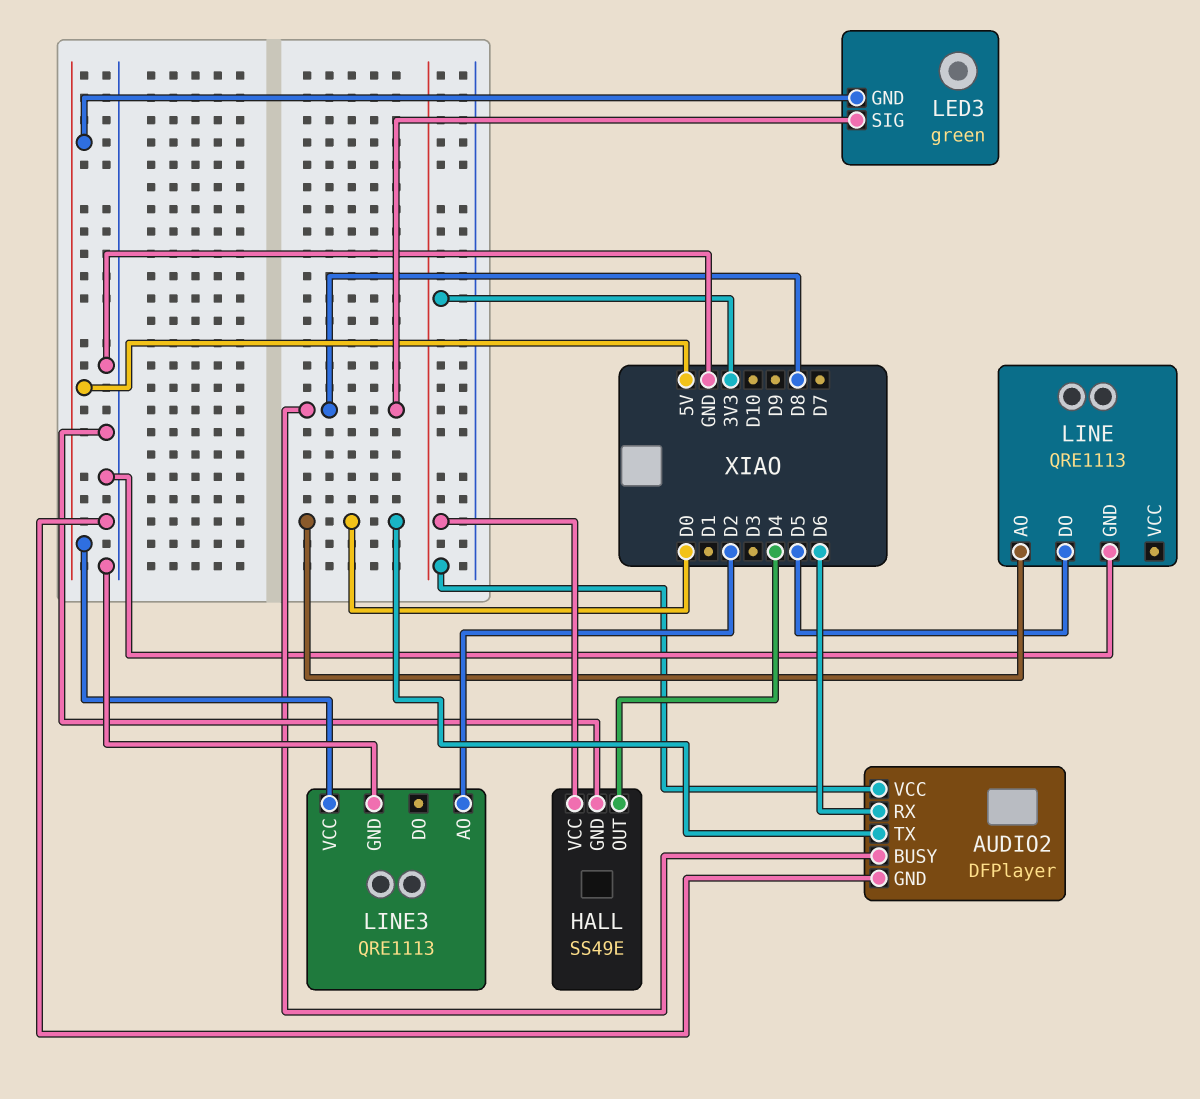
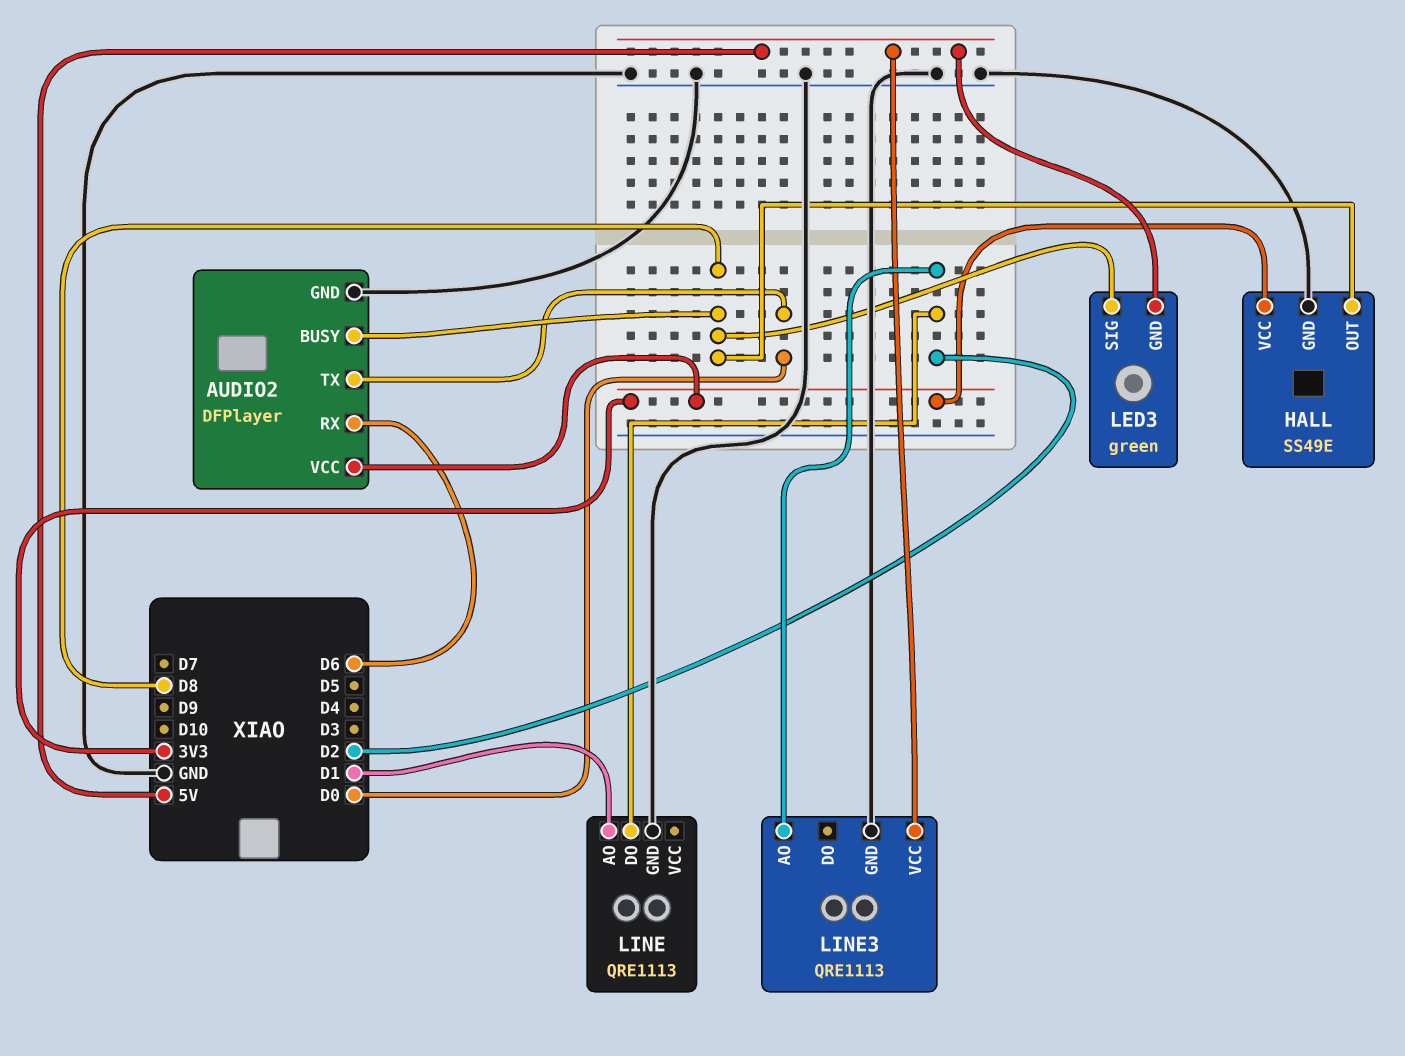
HALL pin OUT: D4 -> D8
LINE pin AO: D0 -> D1
LINE pin DO: D5 -> D2

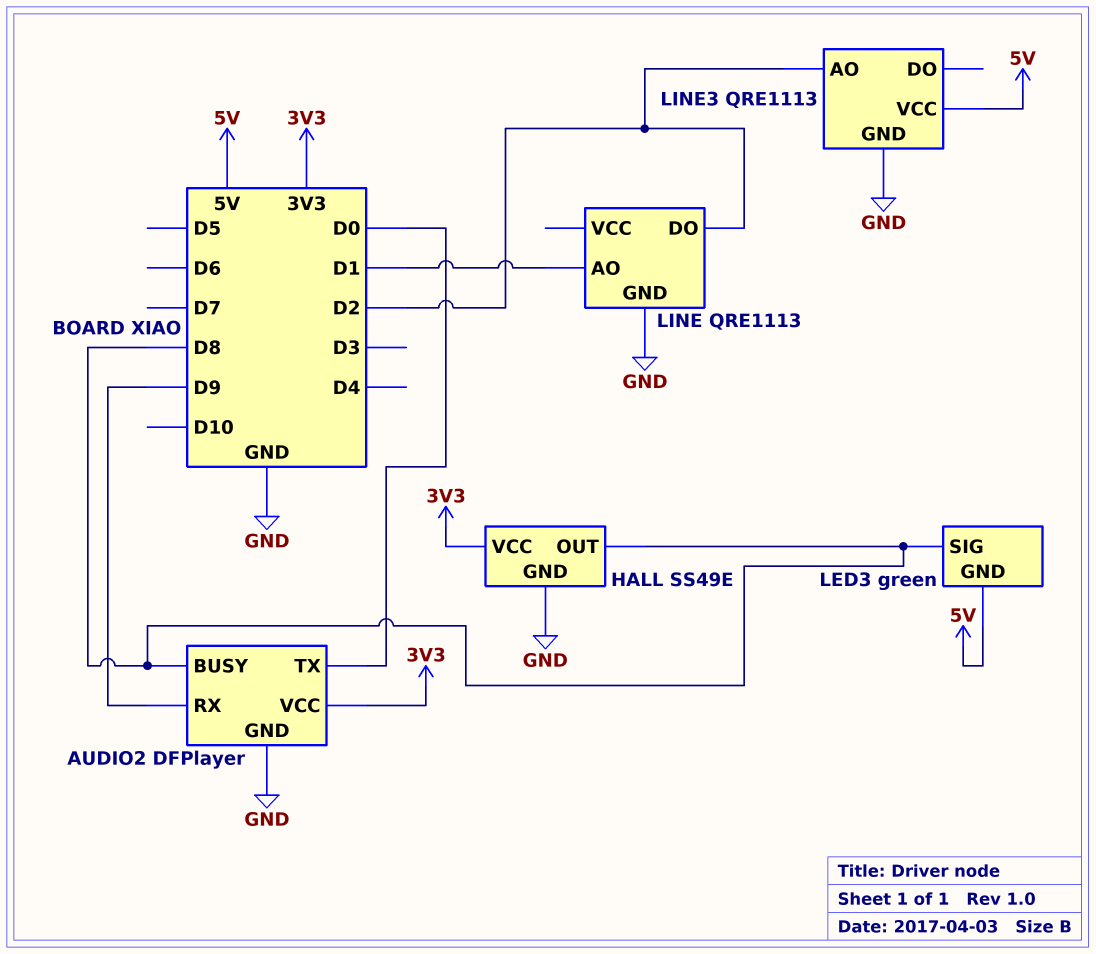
AUDIO2 pin RX: D6 -> D9

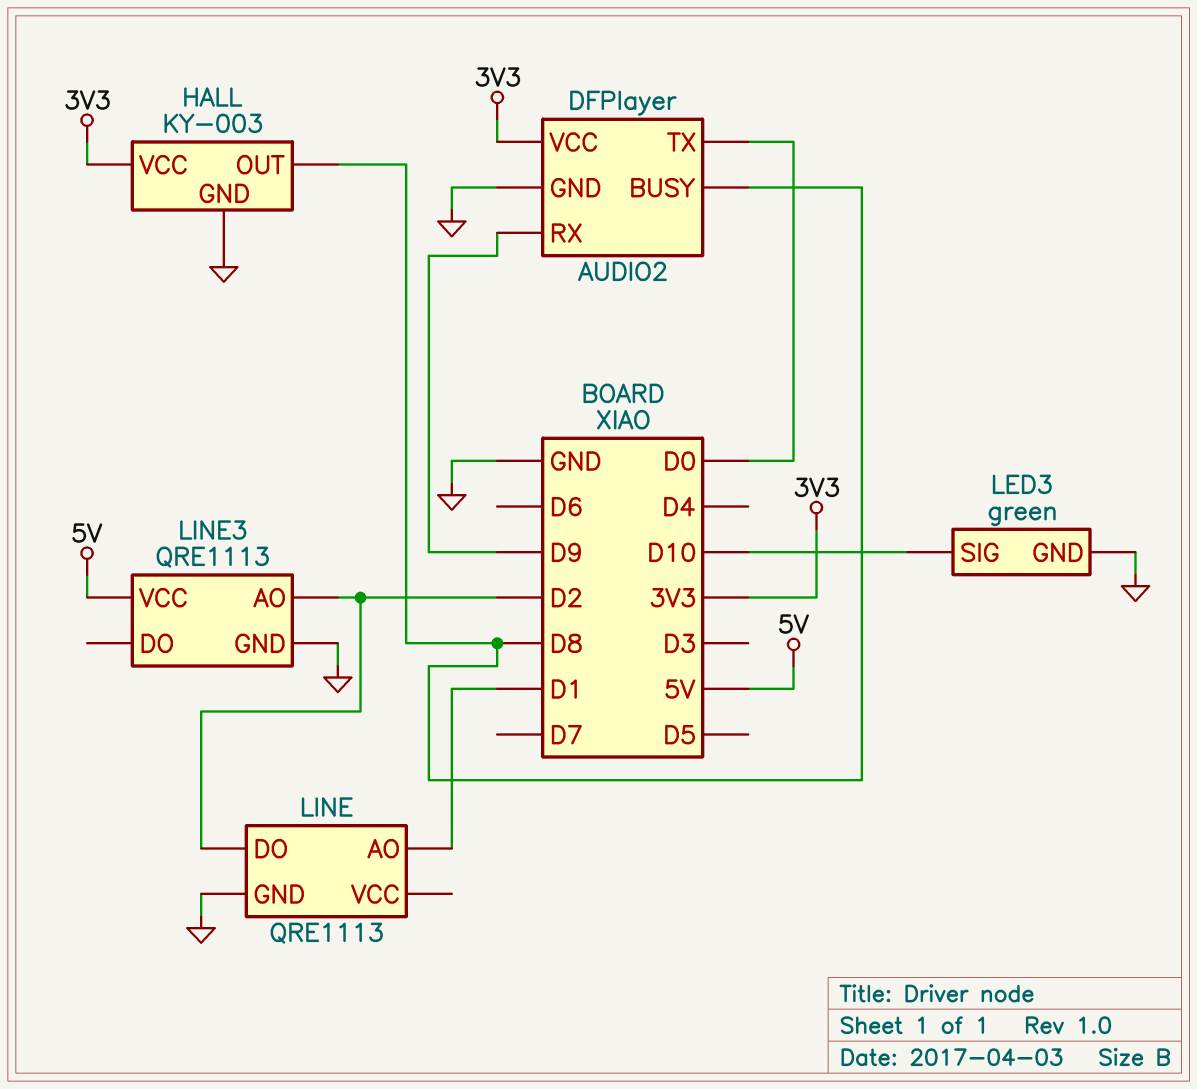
HALL: SS49E -> KY-003
LED3 pin GND: 5V -> GND
LED3 pin SIG: D8 -> D10

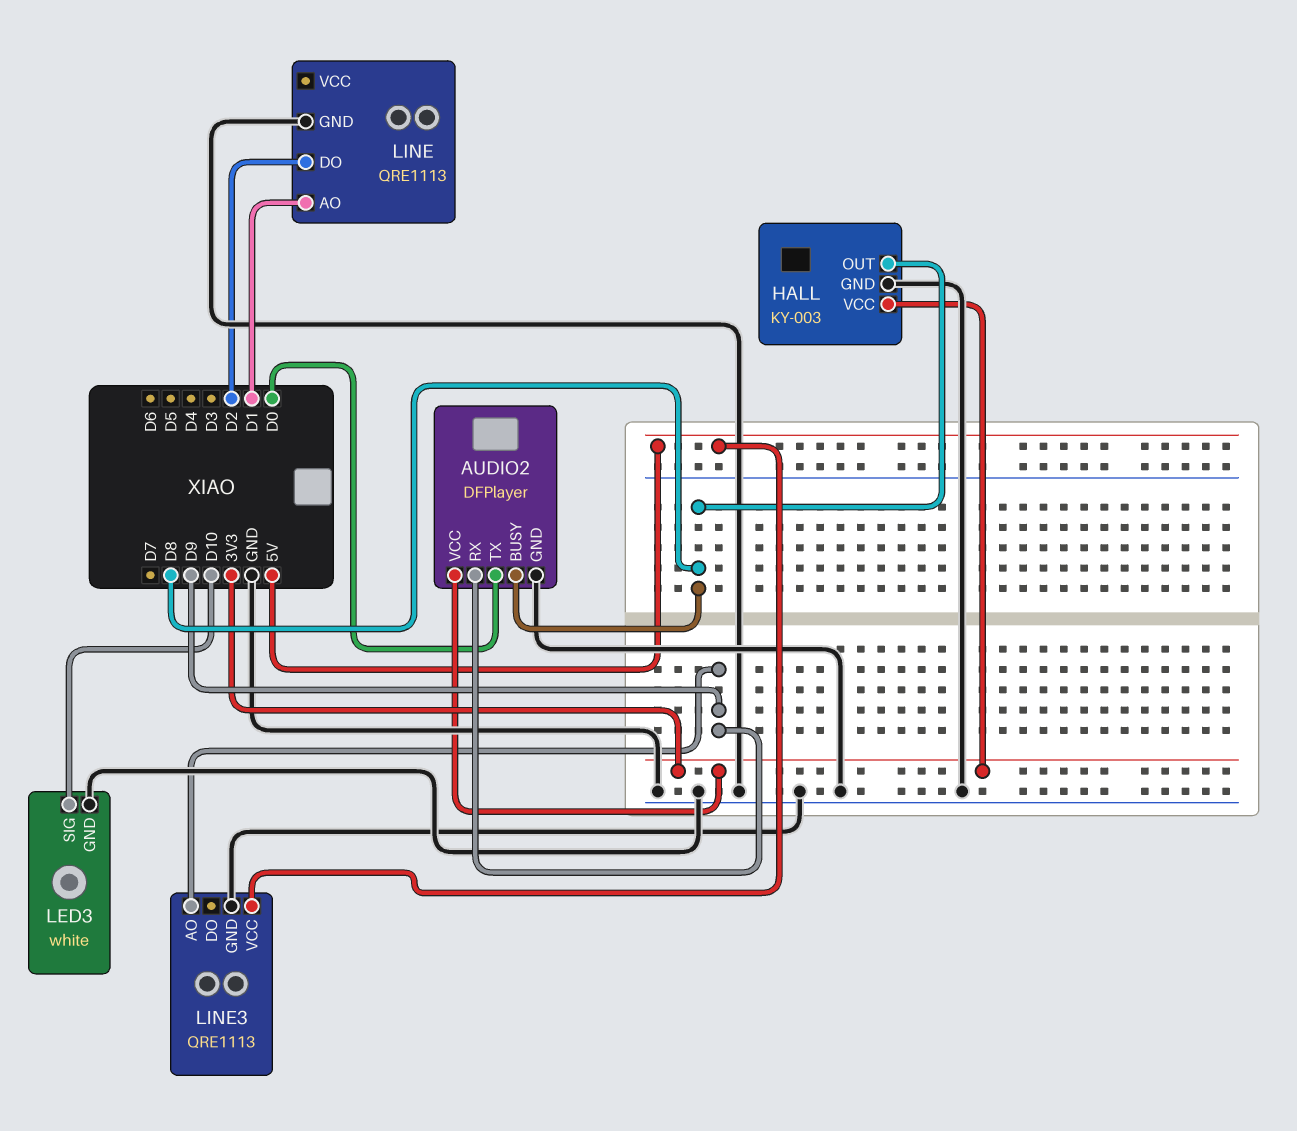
LED3: green -> white
LINE3 pin AO: D2 -> D9

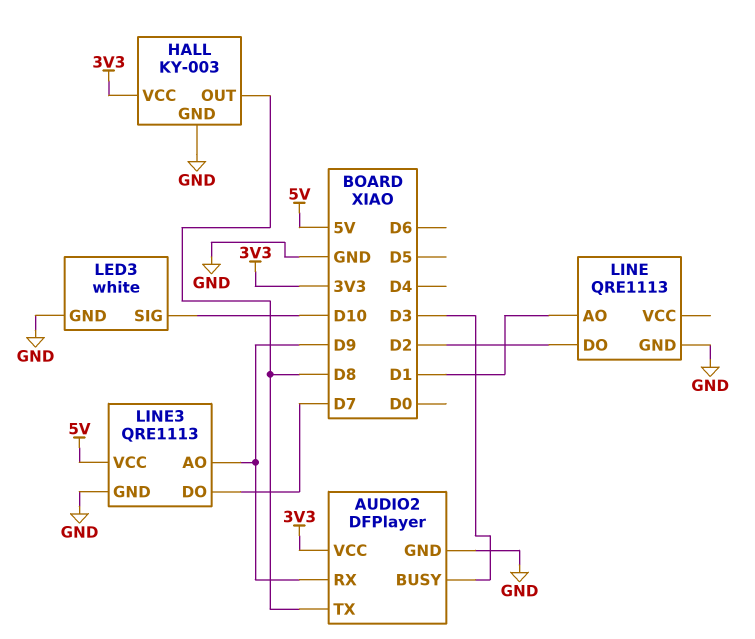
AUDIO2 pin BUSY: D8 -> D3
AUDIO2 pin TX: D0 -> D8
LINE3 pin DO: none -> D7

